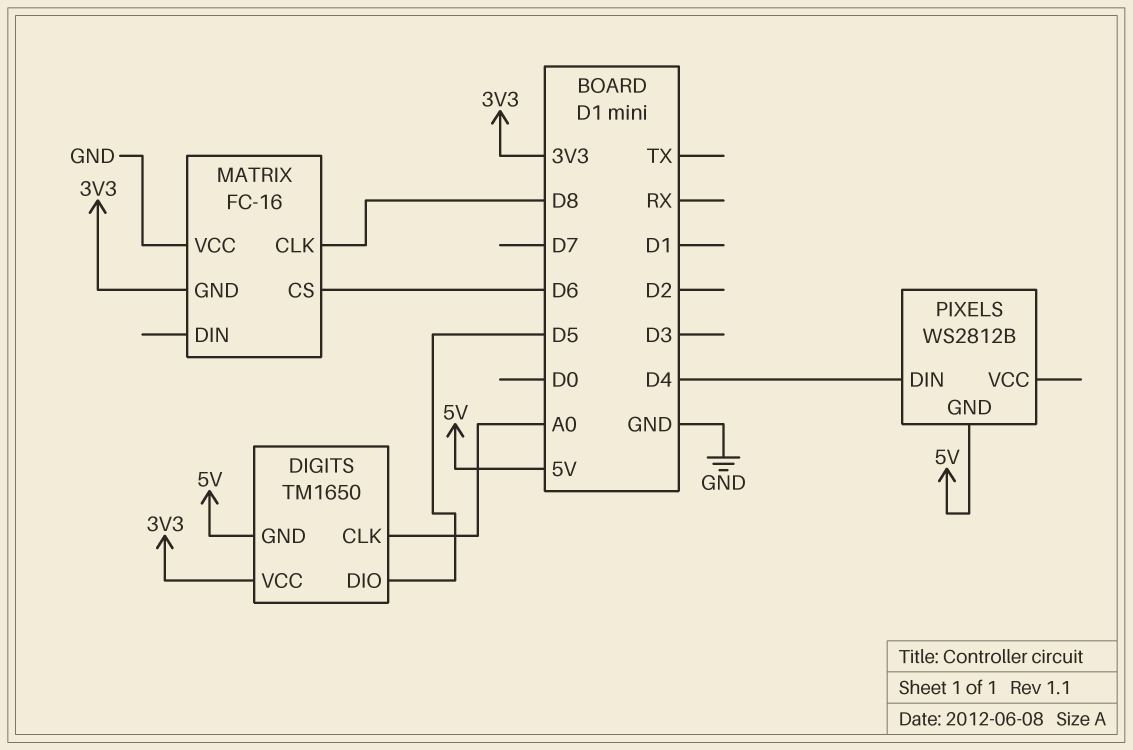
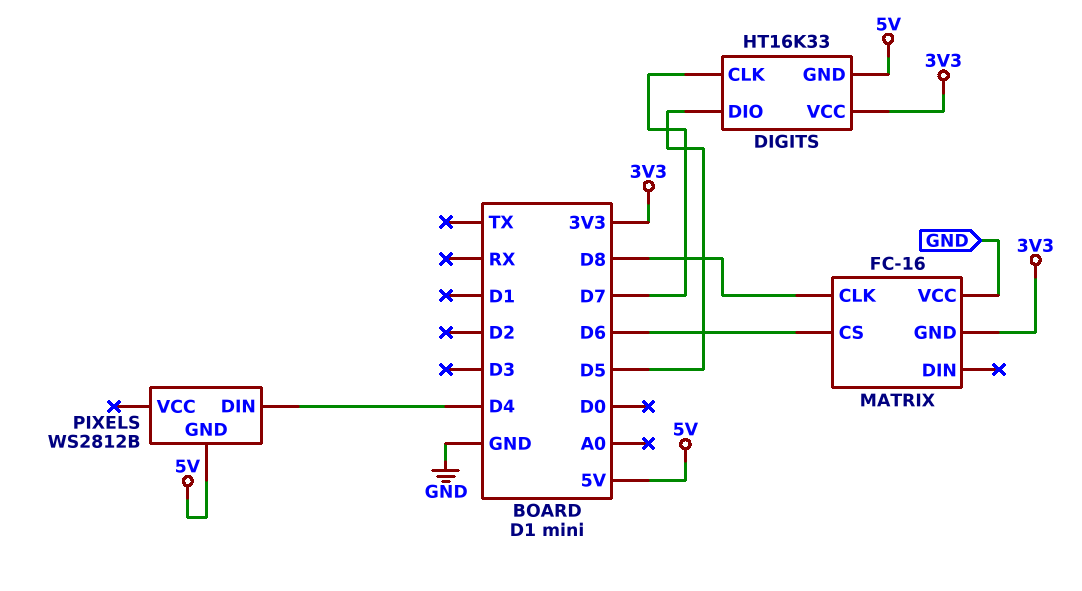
DIGITS: TM1650 -> HT16K33
DIGITS pin CLK: A0 -> D7

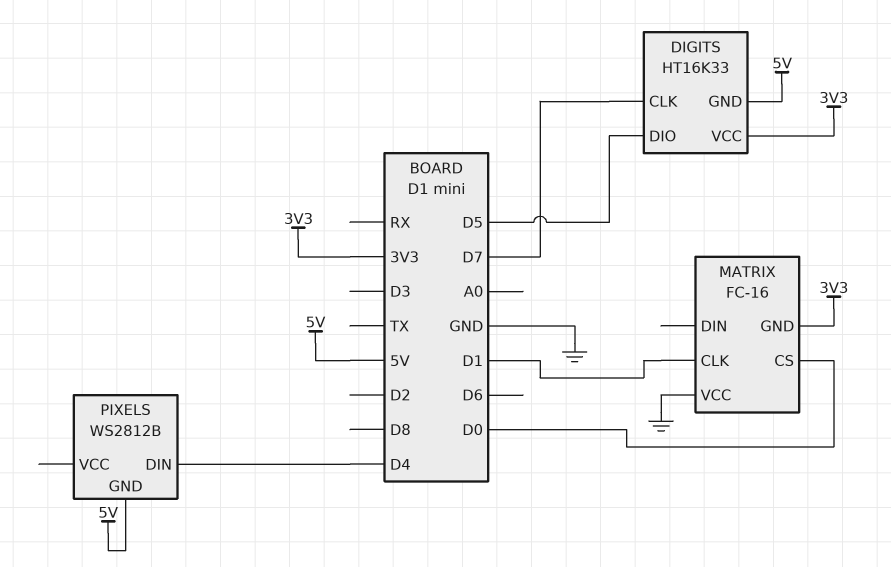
MATRIX pin CLK: D8 -> D1
MATRIX pin CS: D6 -> D0

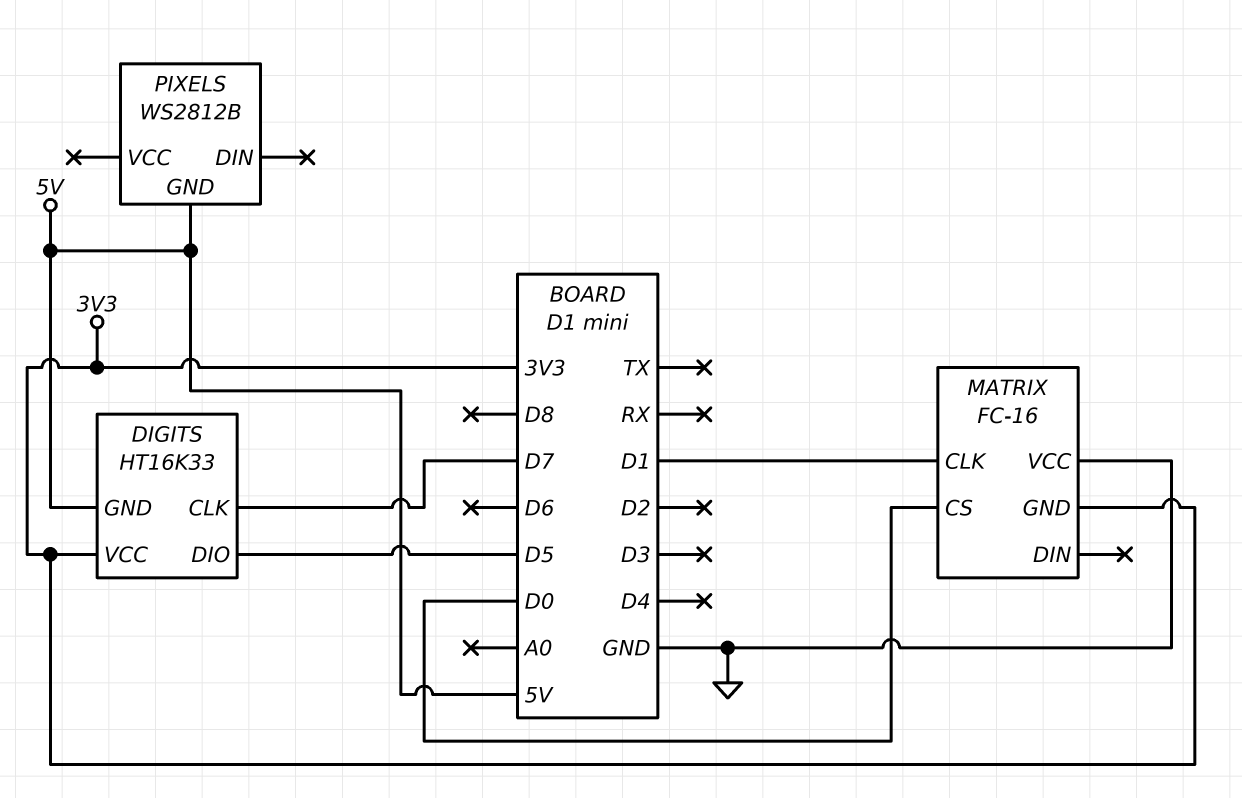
PIXELS pin DIN: D4 -> none

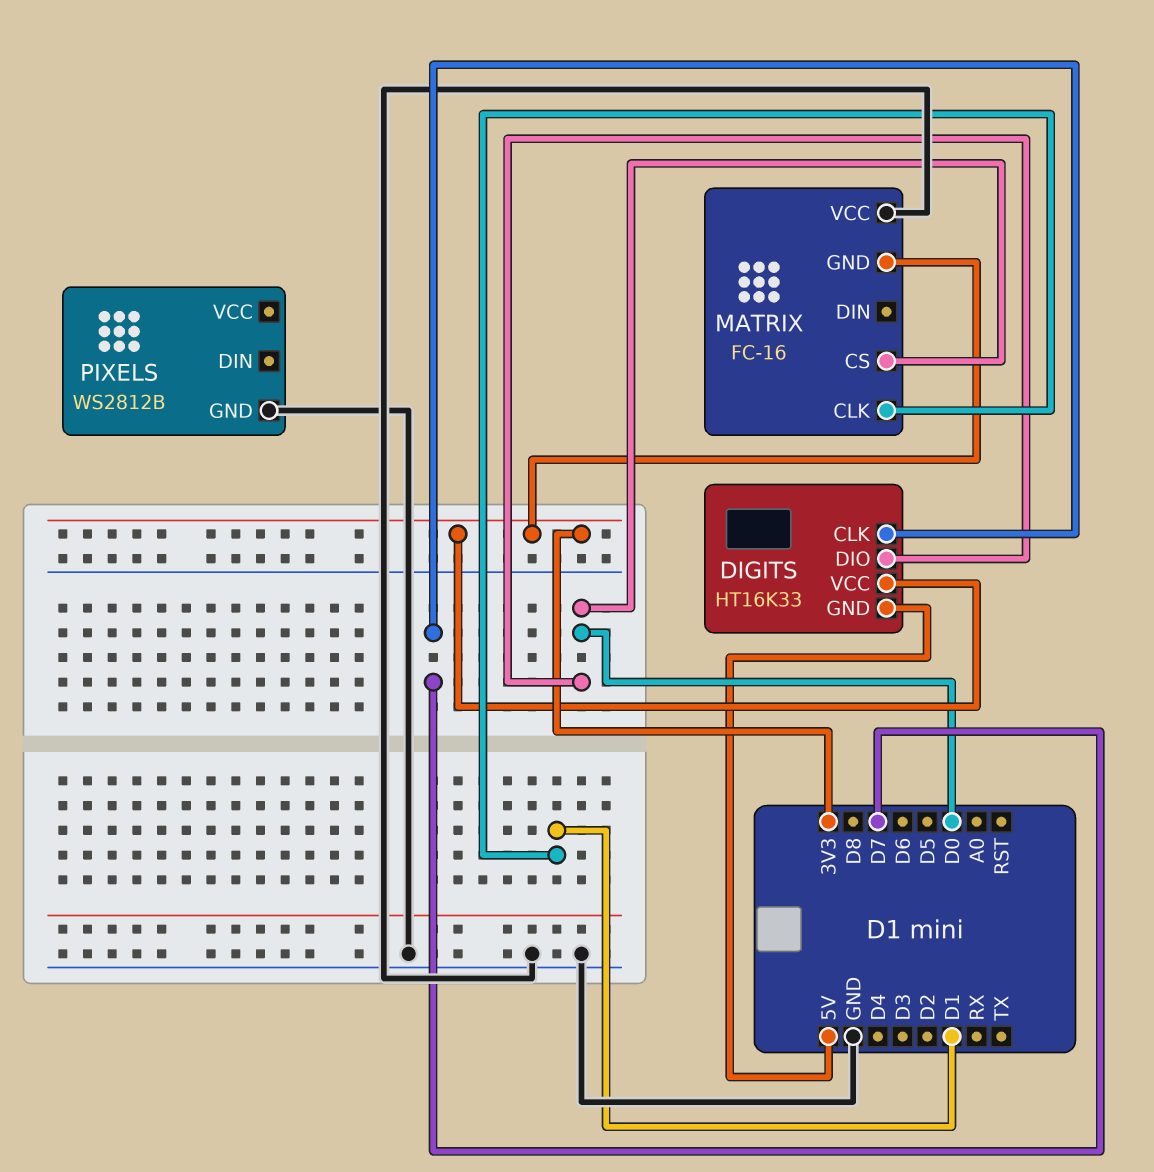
DIGITS pin DIO: D5 -> D0
PIXELS pin GND: 5V -> GND

